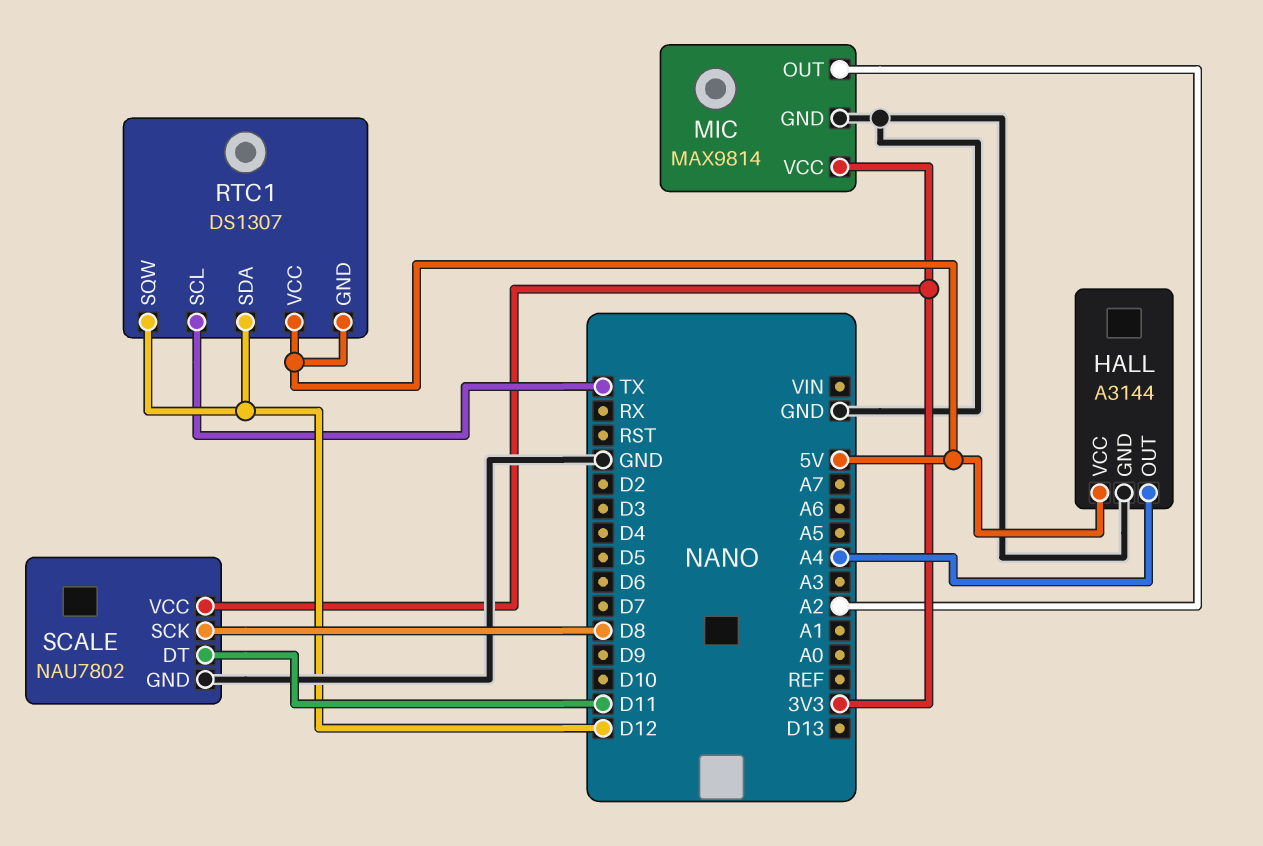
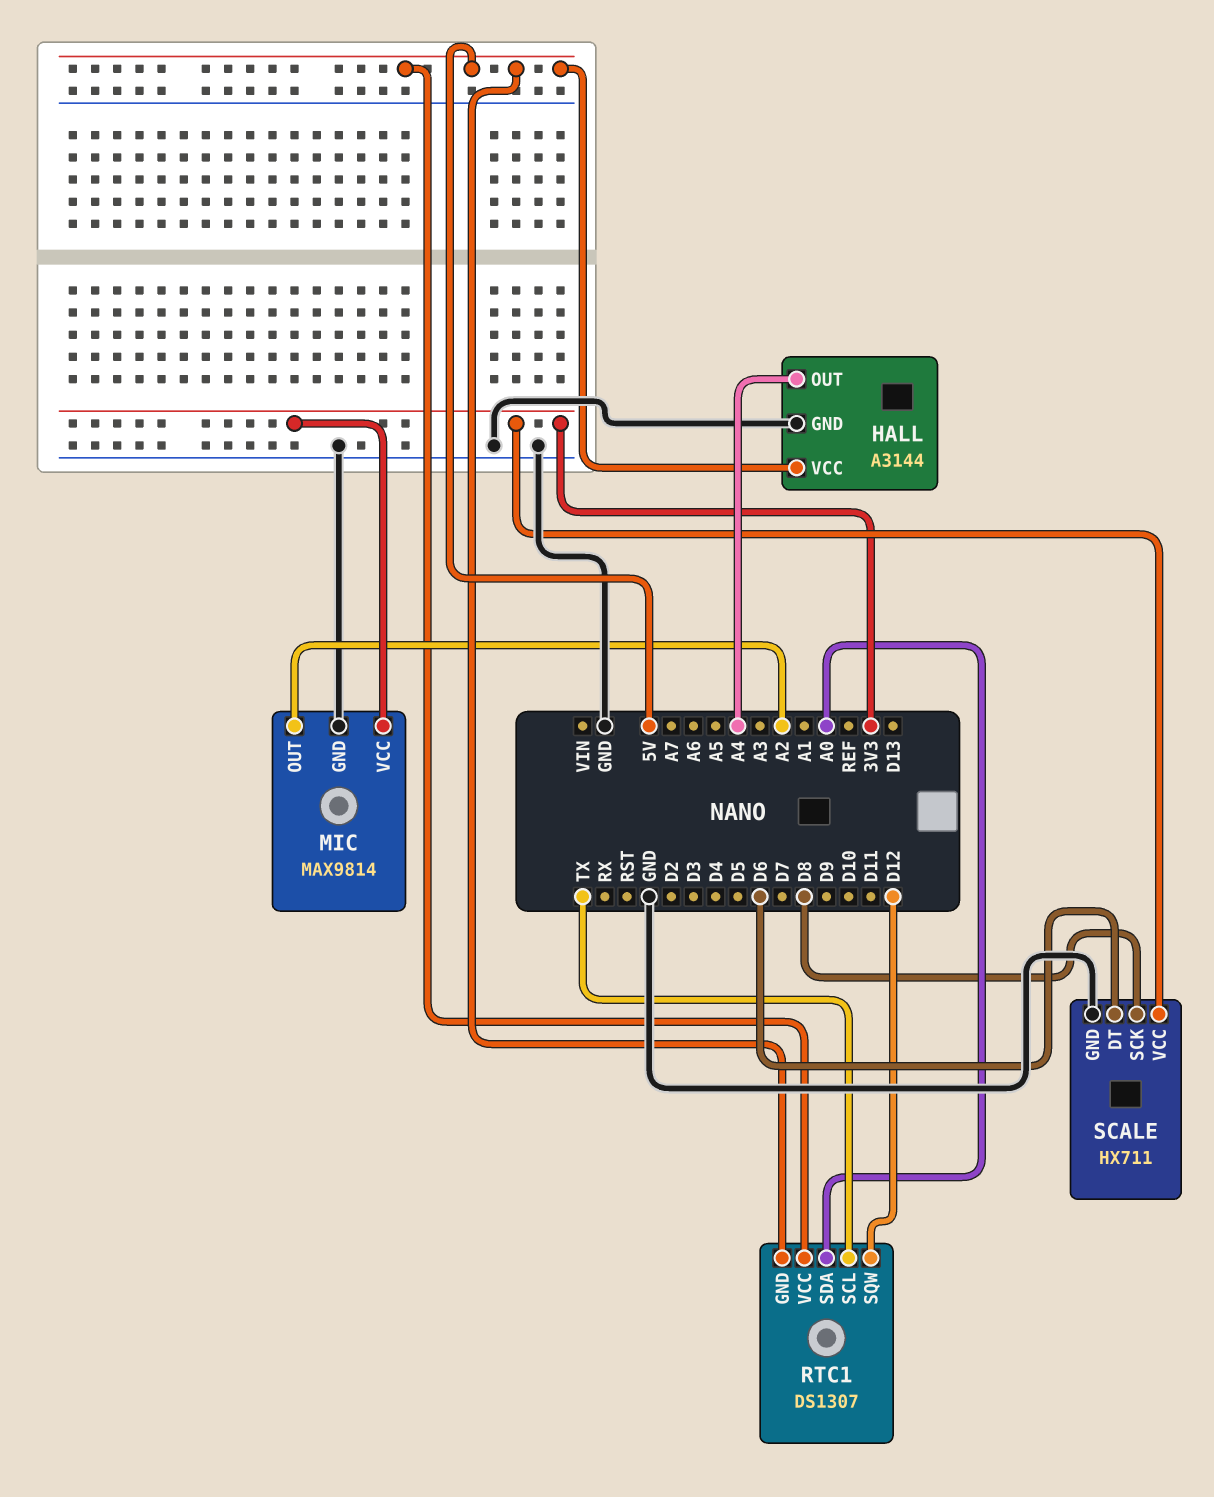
RTC1 pin SDA: D12 -> A0
SCALE: NAU7802 -> HX711
SCALE pin DT: D11 -> D6

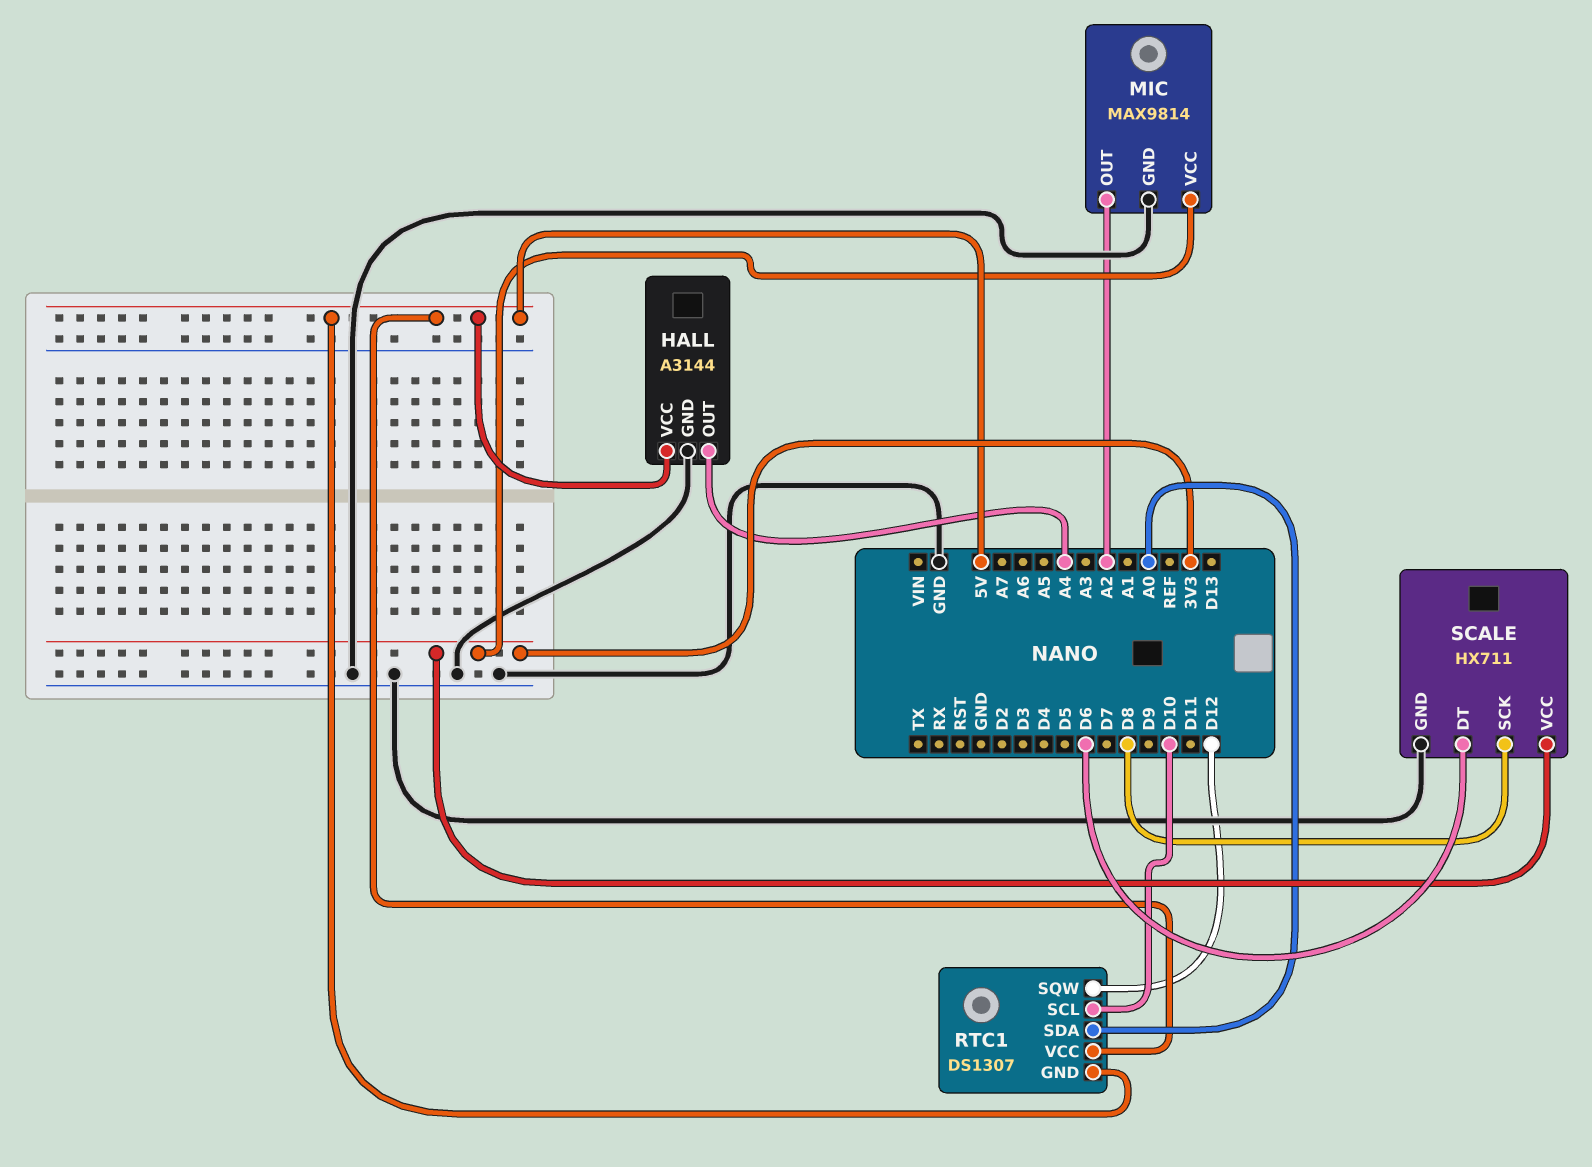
RTC1 pin SCL: TX -> D10

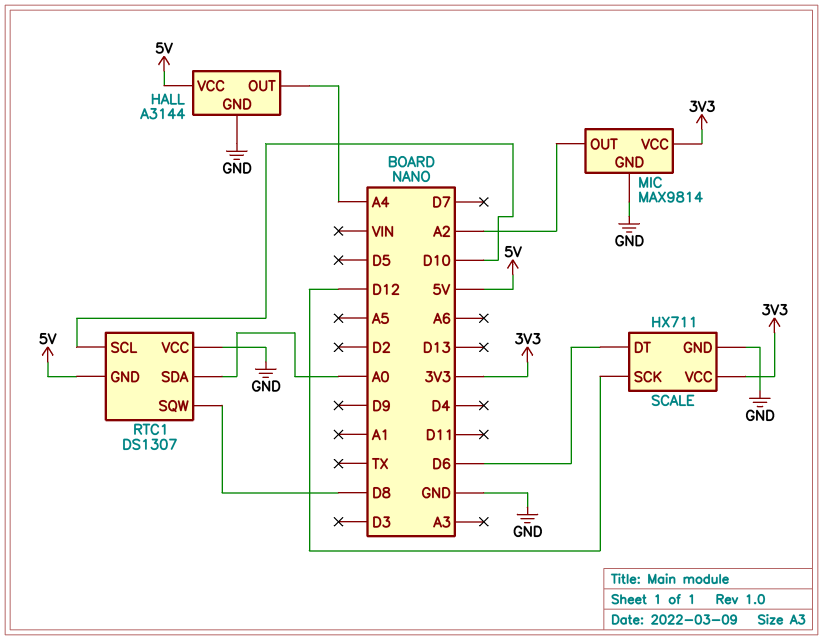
RTC1 pin SQW: D12 -> D8
RTC1 pin VCC: 5V -> GND
SCALE pin SCK: D8 -> D12

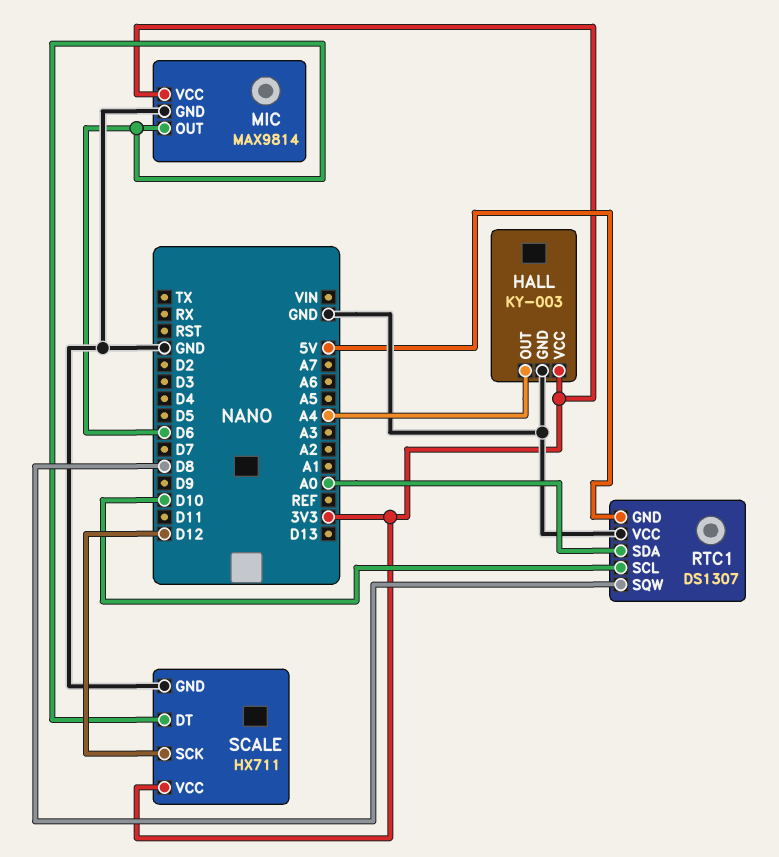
HALL: A3144 -> KY-003
HALL pin VCC: 5V -> 3V3
MIC pin OUT: A2 -> D6

